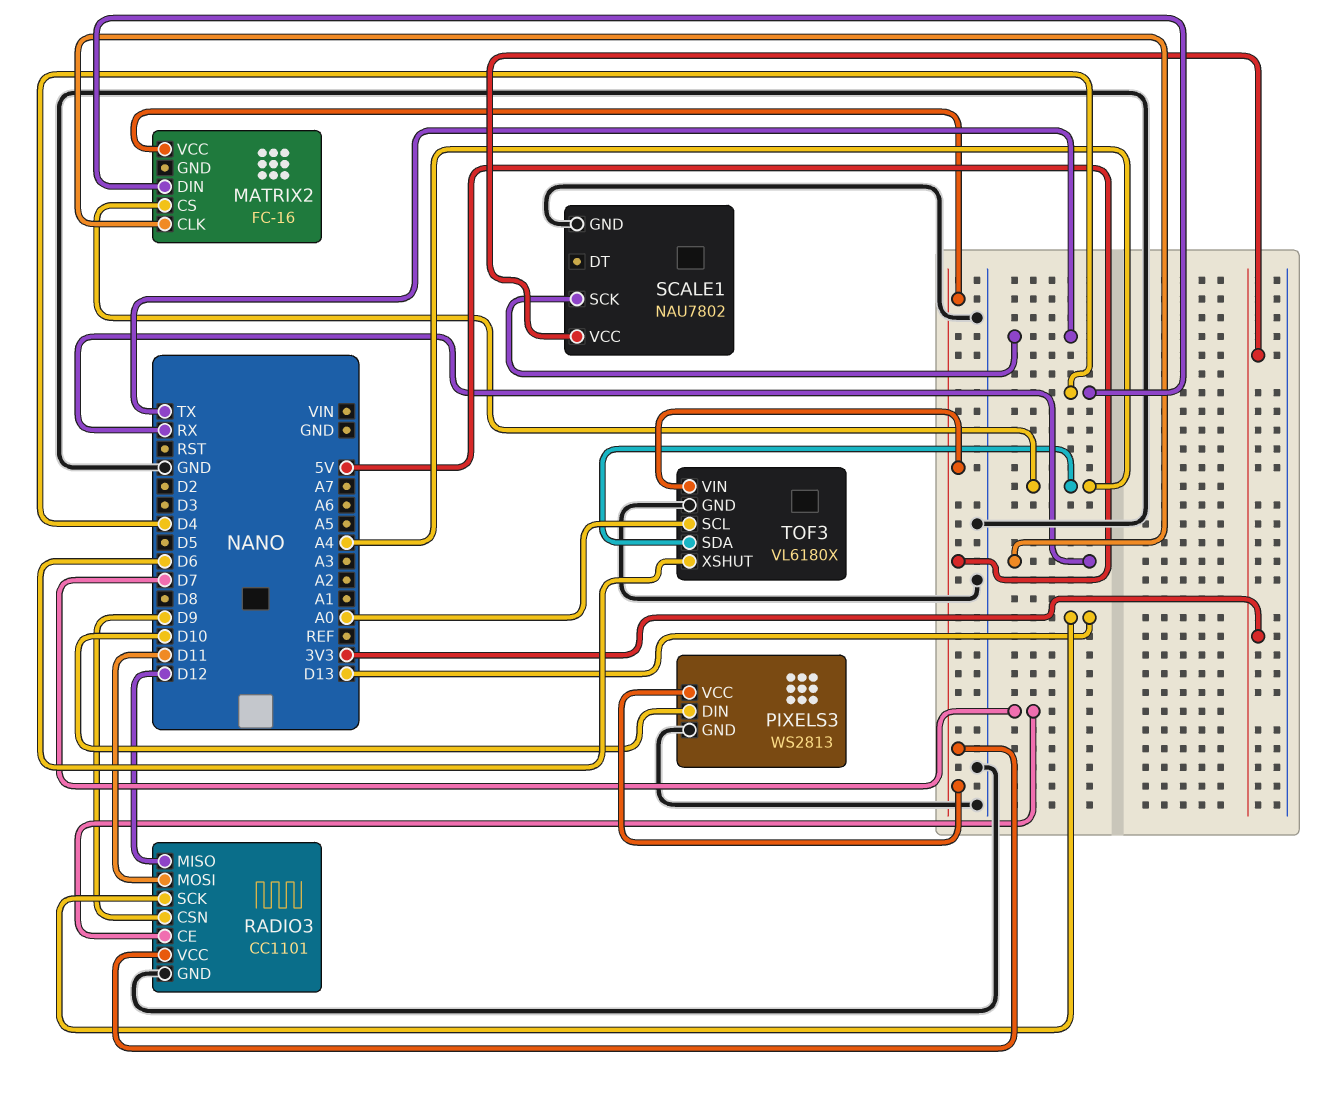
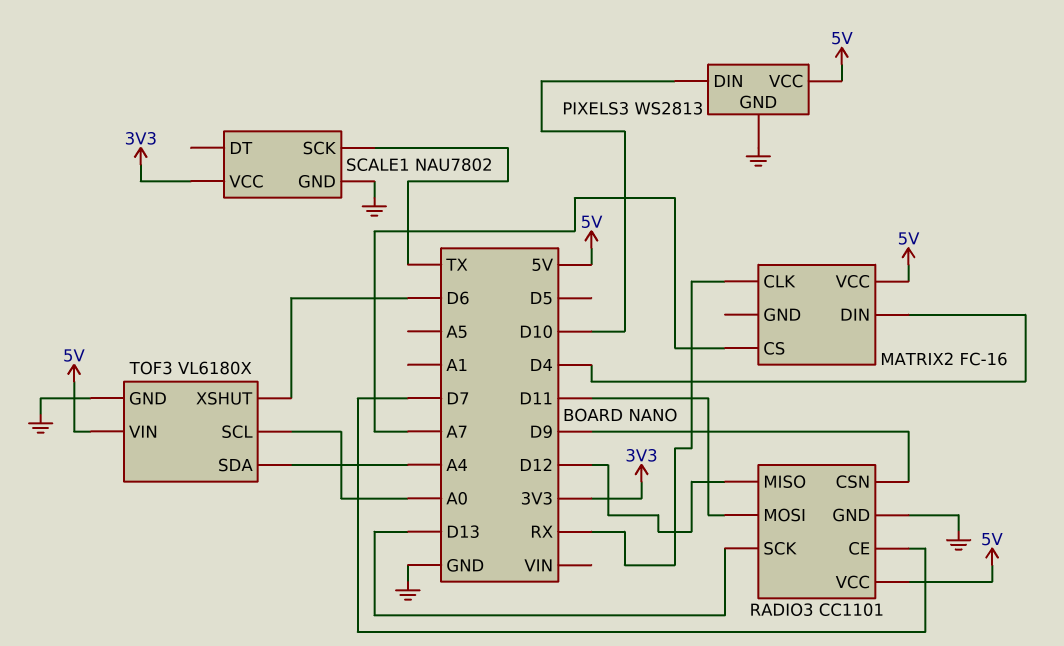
MATRIX2 pin CS: A4 -> A7

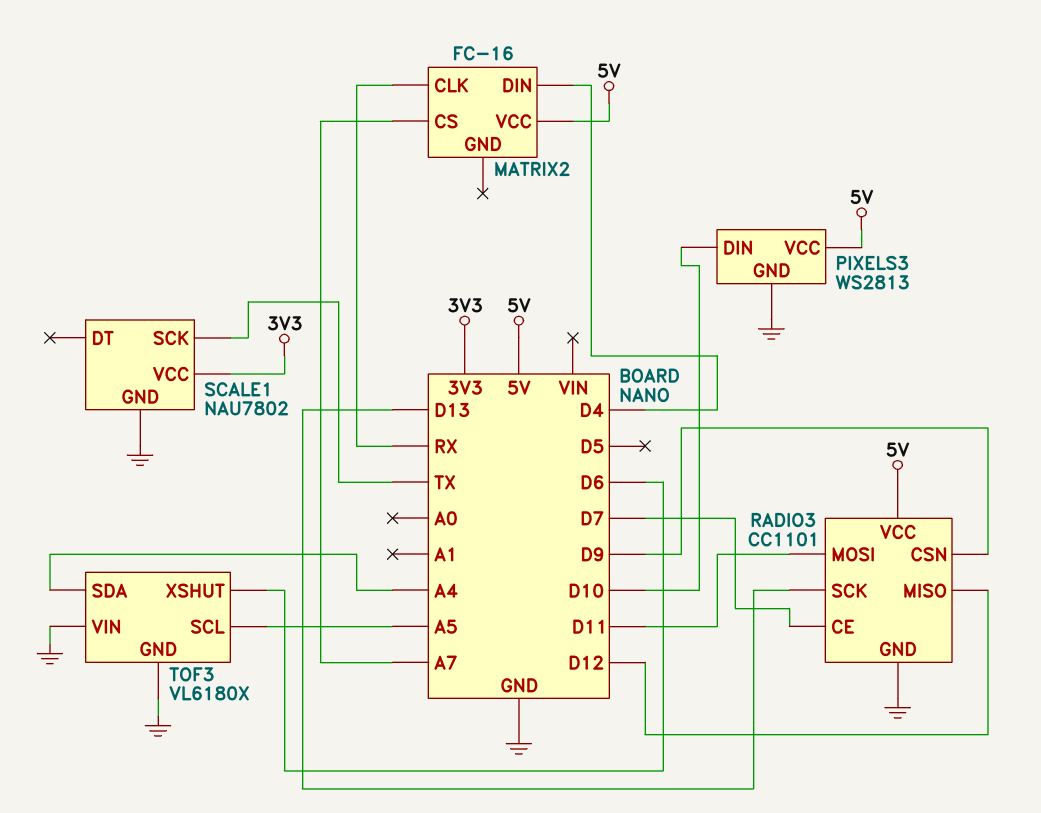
TOF3 pin SCL: A0 -> A5
TOF3 pin VIN: 5V -> GND

